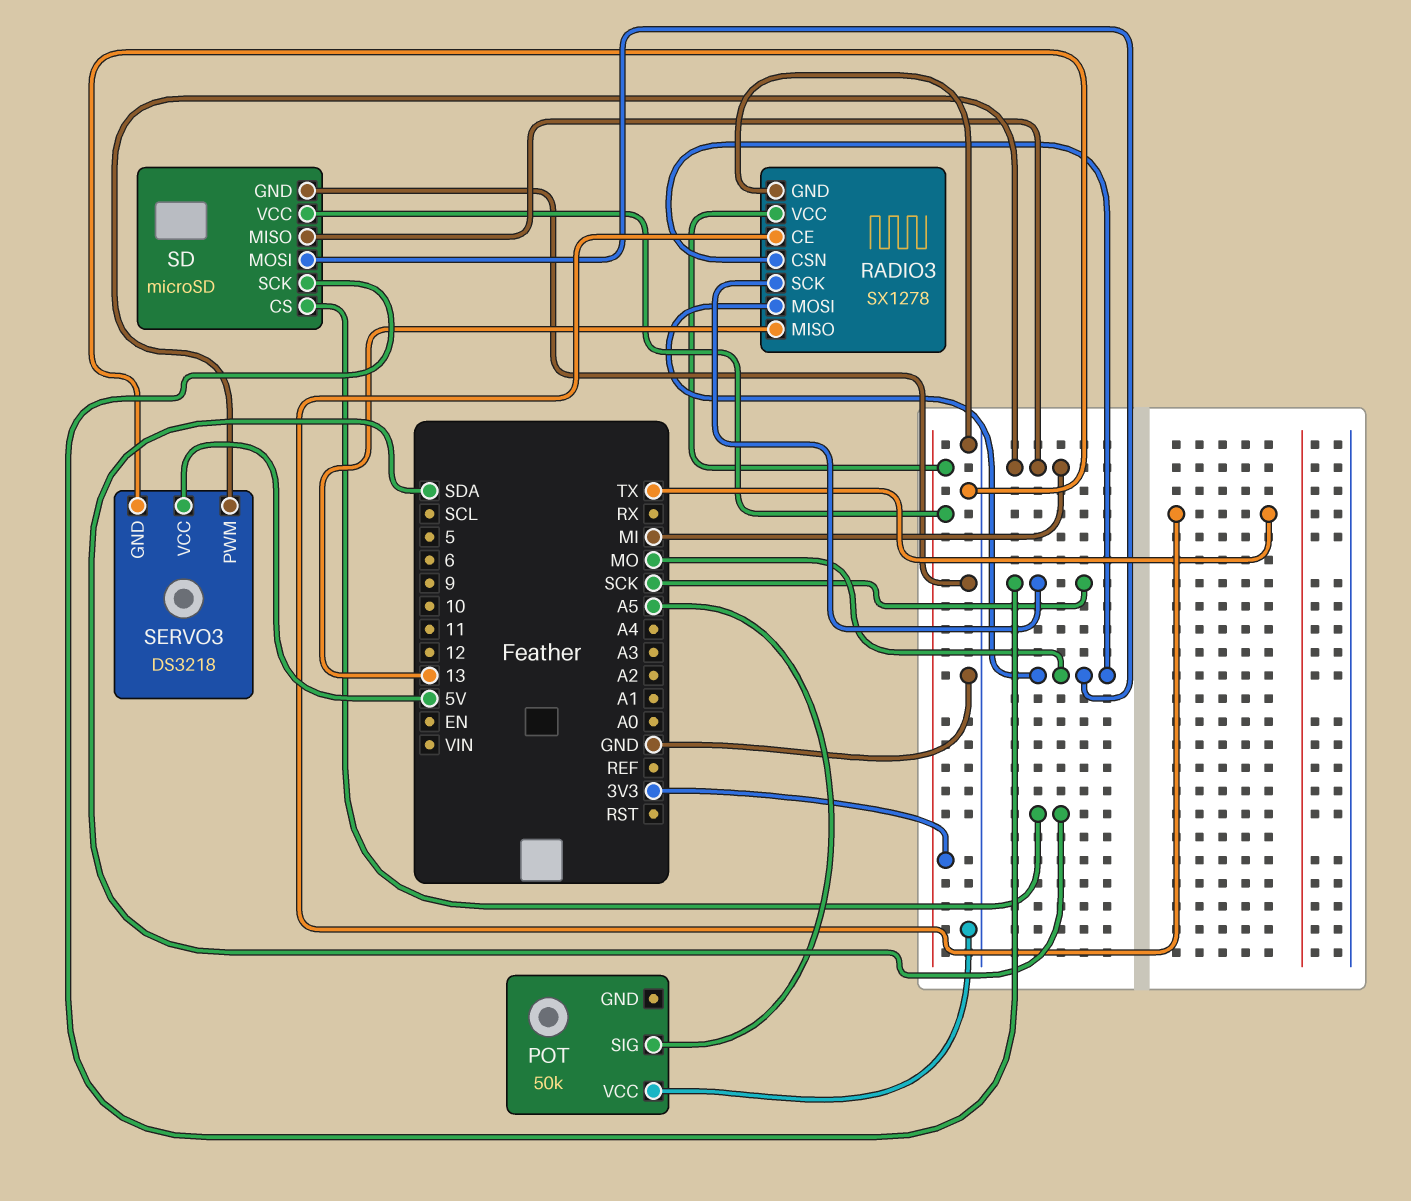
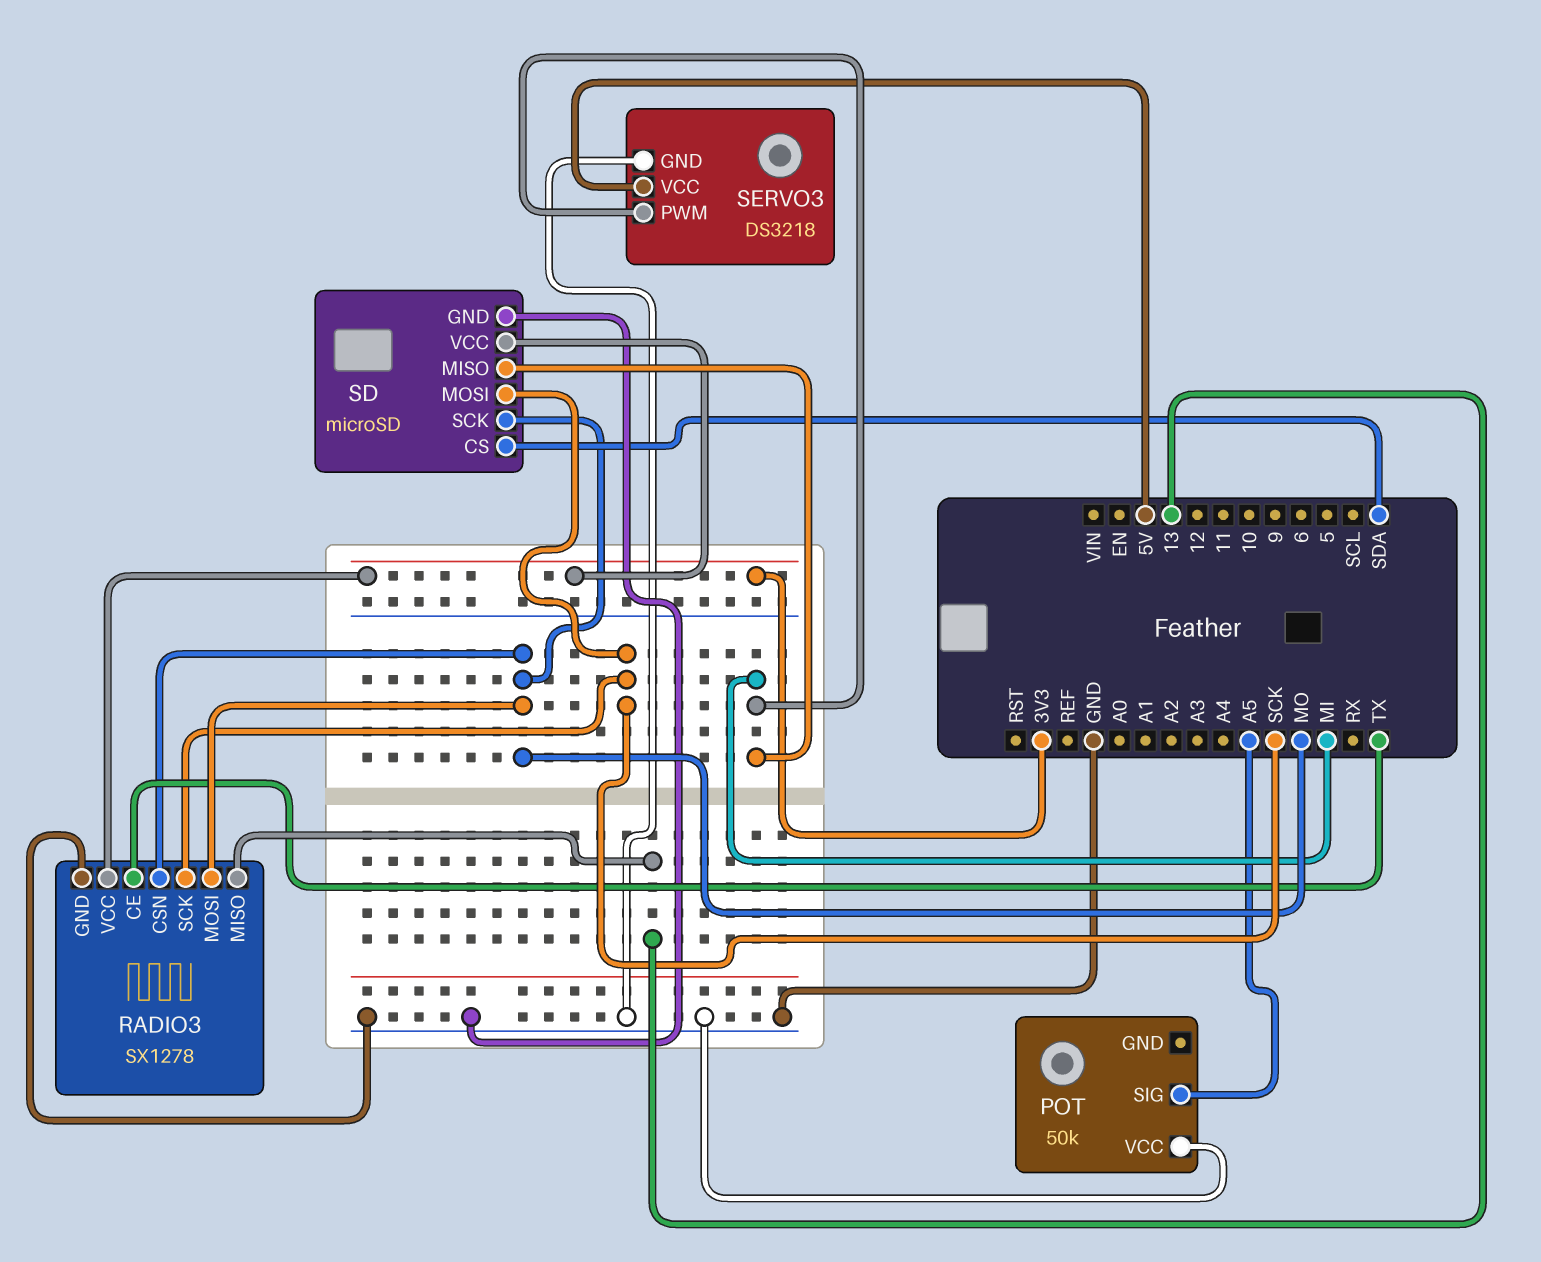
SD pin MOSI: MO -> SCK
SD pin SCK: SCK -> MO

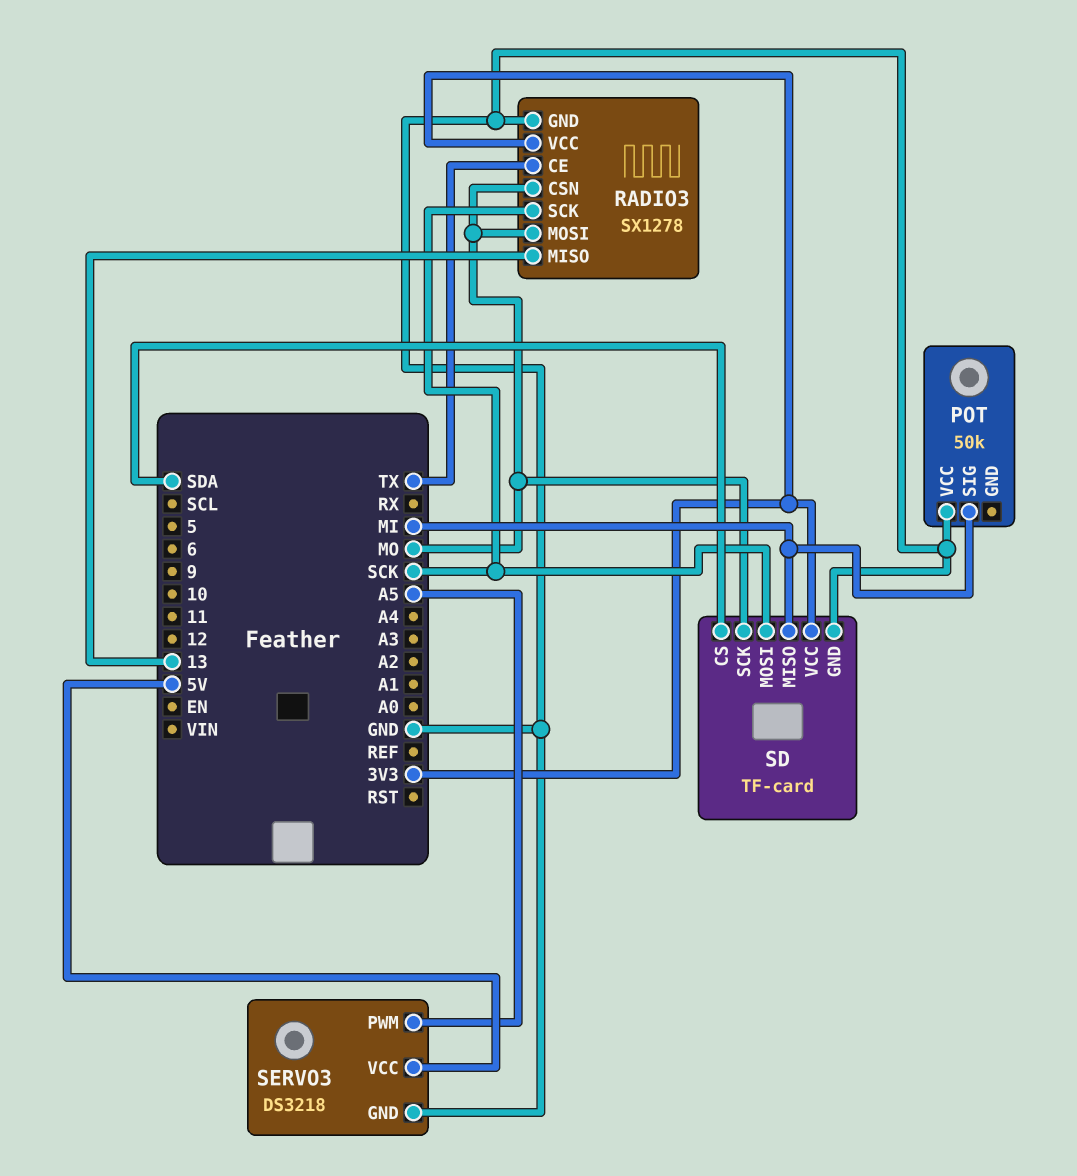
POT pin SIG: A5 -> MI
SD: microSD -> TF-card
SERVO3 pin PWM: MI -> A5

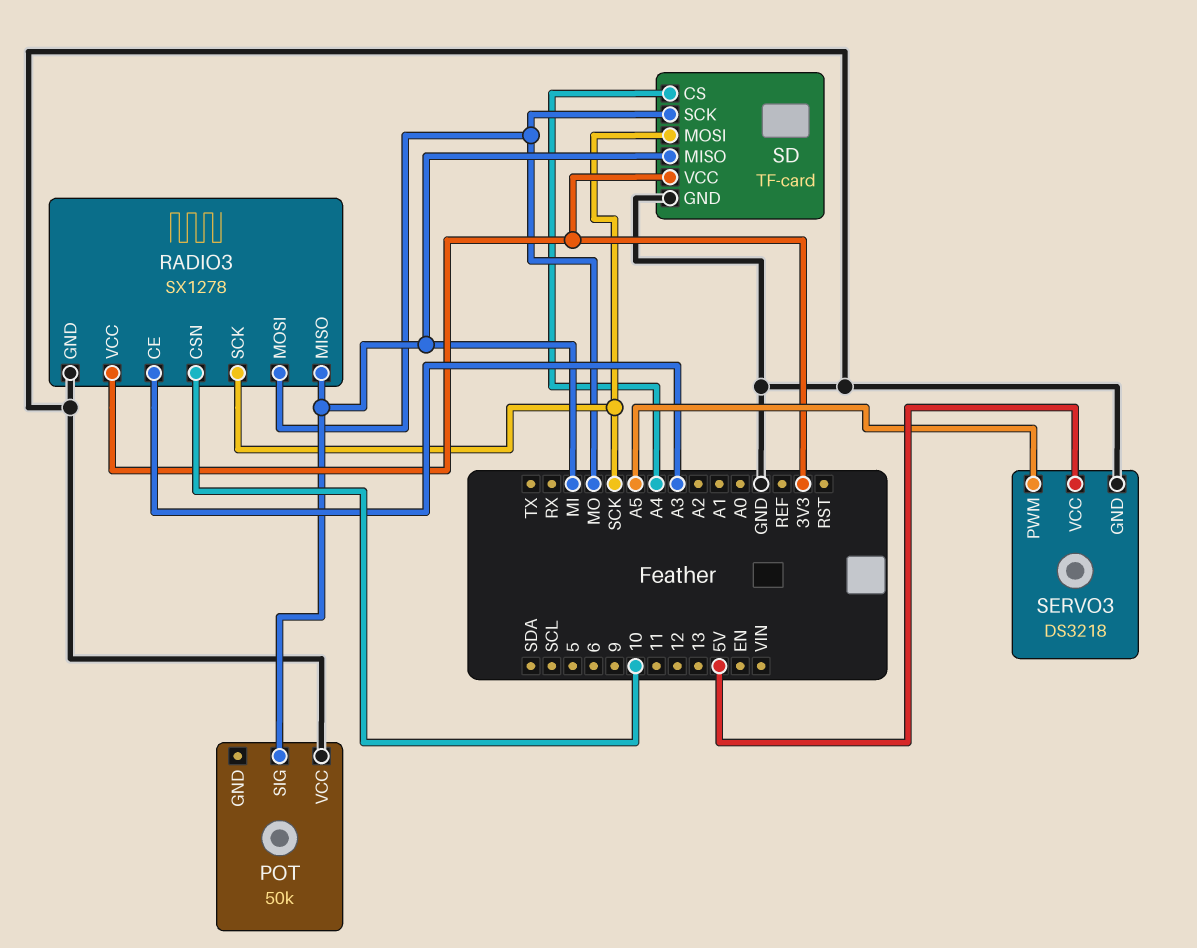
RADIO3 pin CE: TX -> A3
RADIO3 pin CSN: MO -> 10
RADIO3 pin MISO: 13 -> MI
SD pin CS: SDA -> A4

